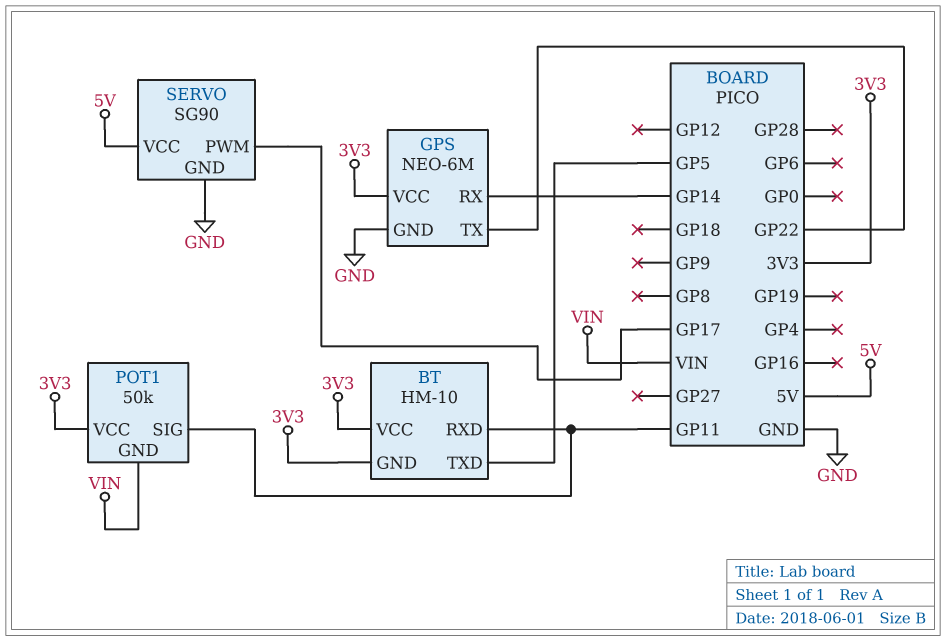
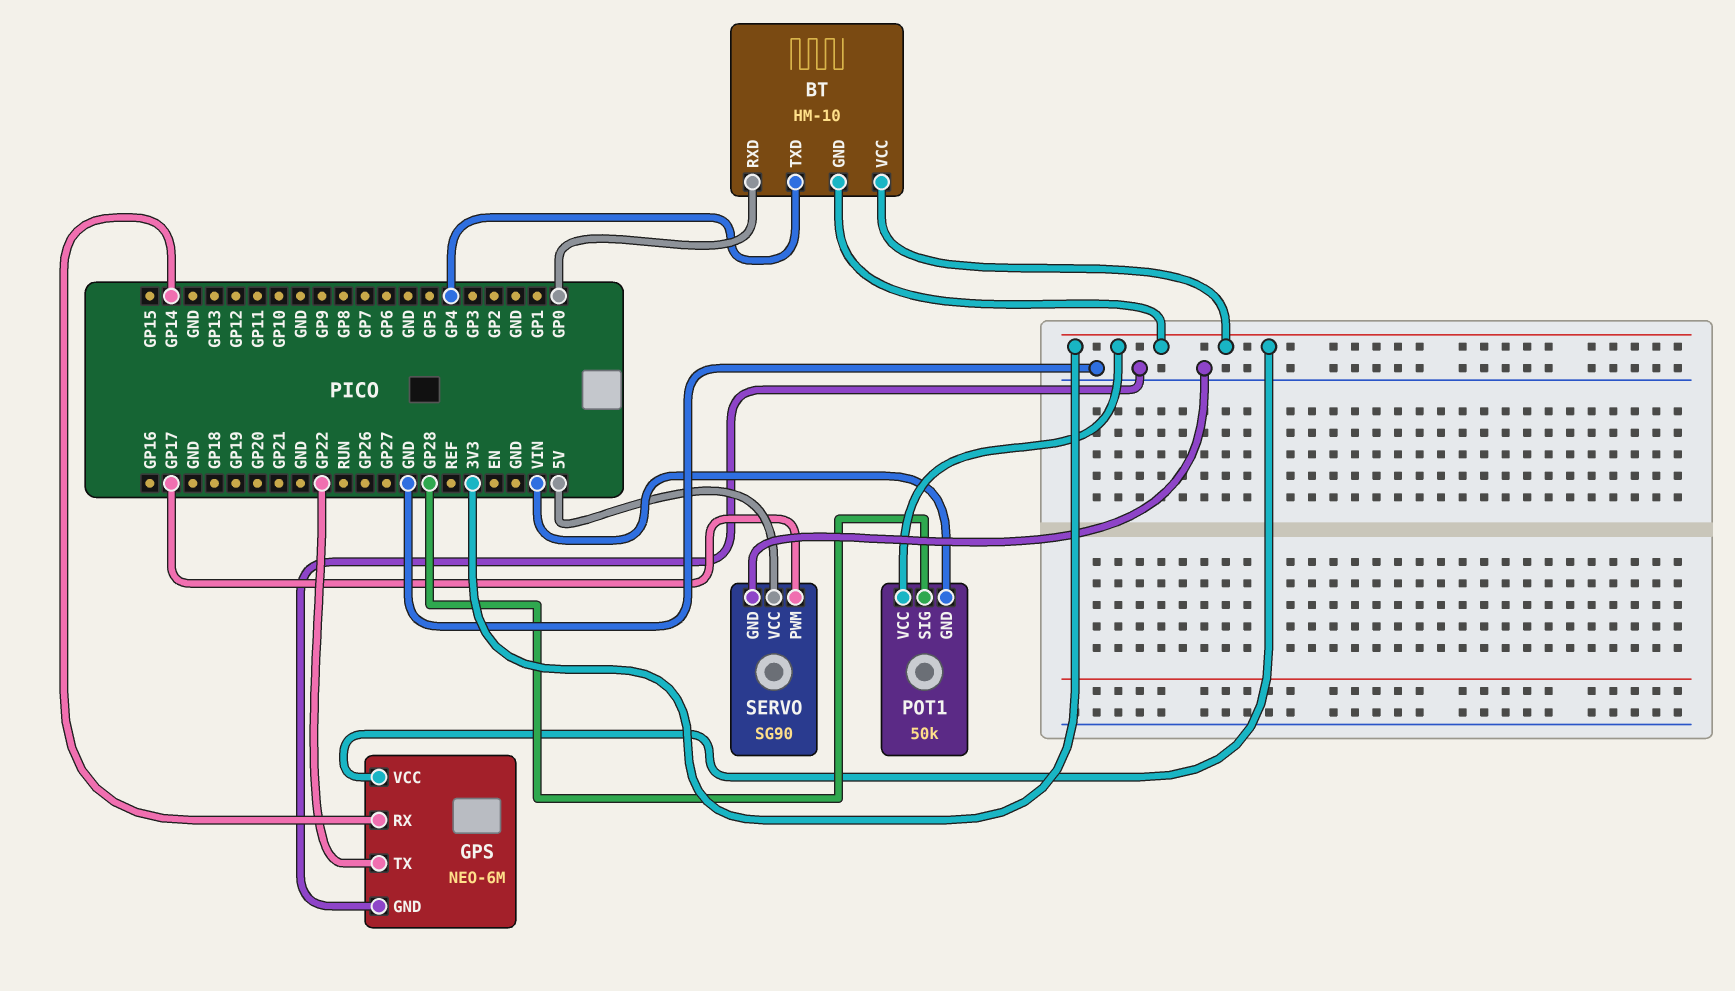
BT pin RXD: GP11 -> GP0
BT pin TXD: GP5 -> GP4
POT1 pin SIG: GP11 -> GP28

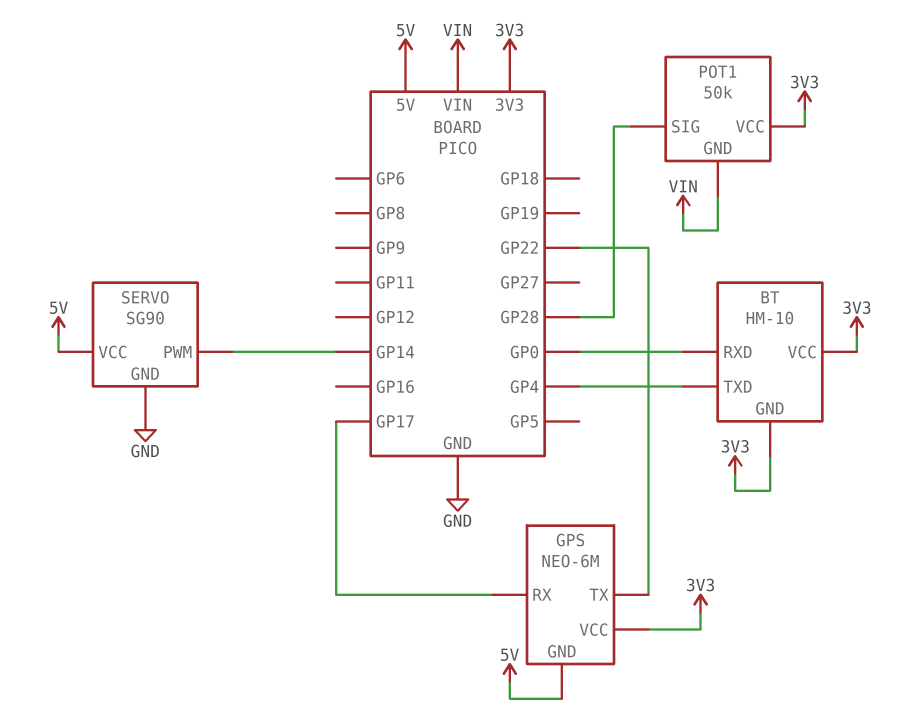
GPS pin GND: GND -> 5V
GPS pin RX: GP14 -> GP17
SERVO pin PWM: GP17 -> GP14

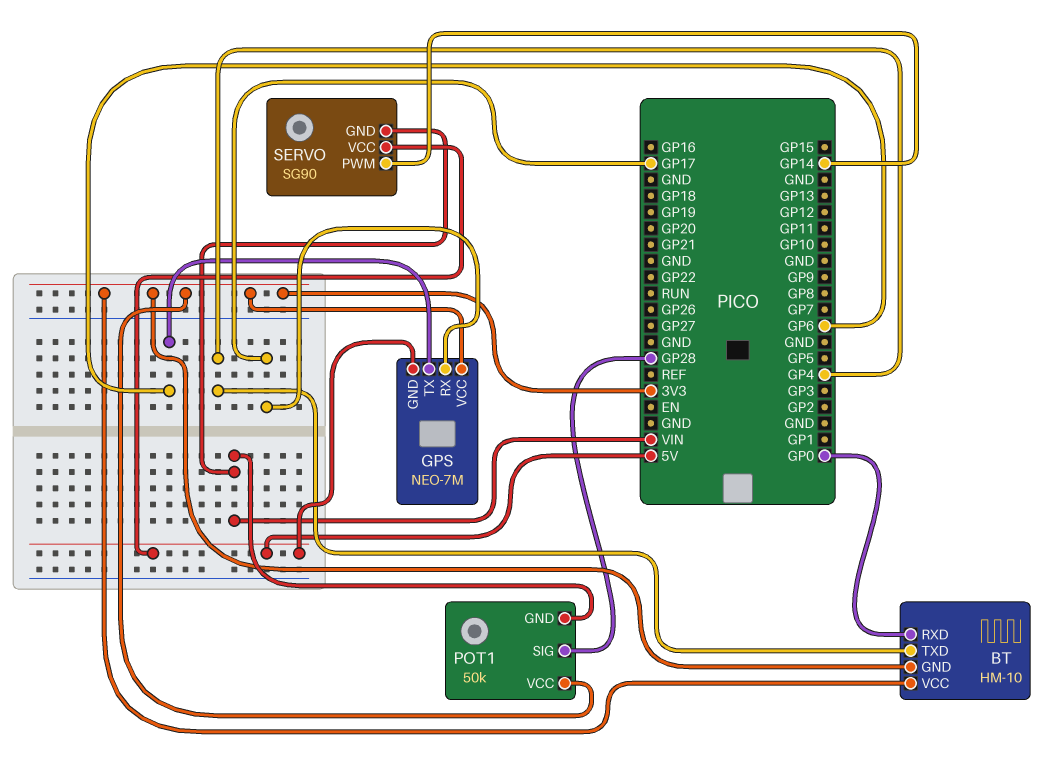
GPS: NEO-6M -> NEO-7M
GPS pin TX: GP22 -> GP6
SERVO pin GND: GND -> VIN

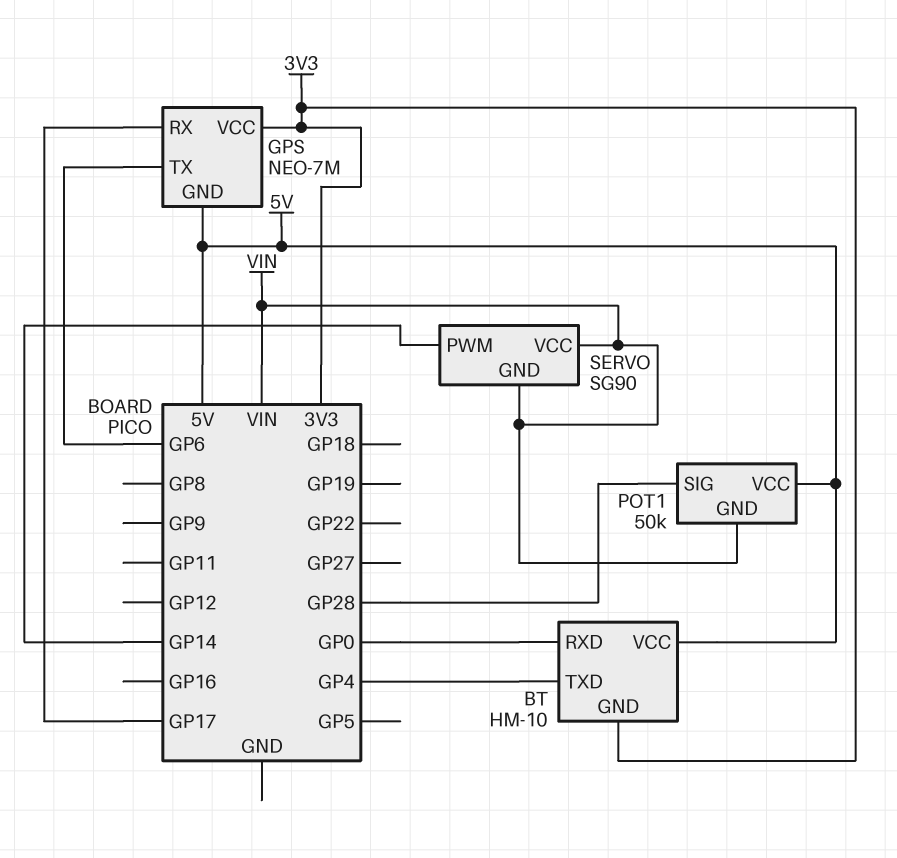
BT pin VCC: 3V3 -> 5V
POT1 pin VCC: 3V3 -> 5V
SERVO pin VCC: 5V -> VIN

